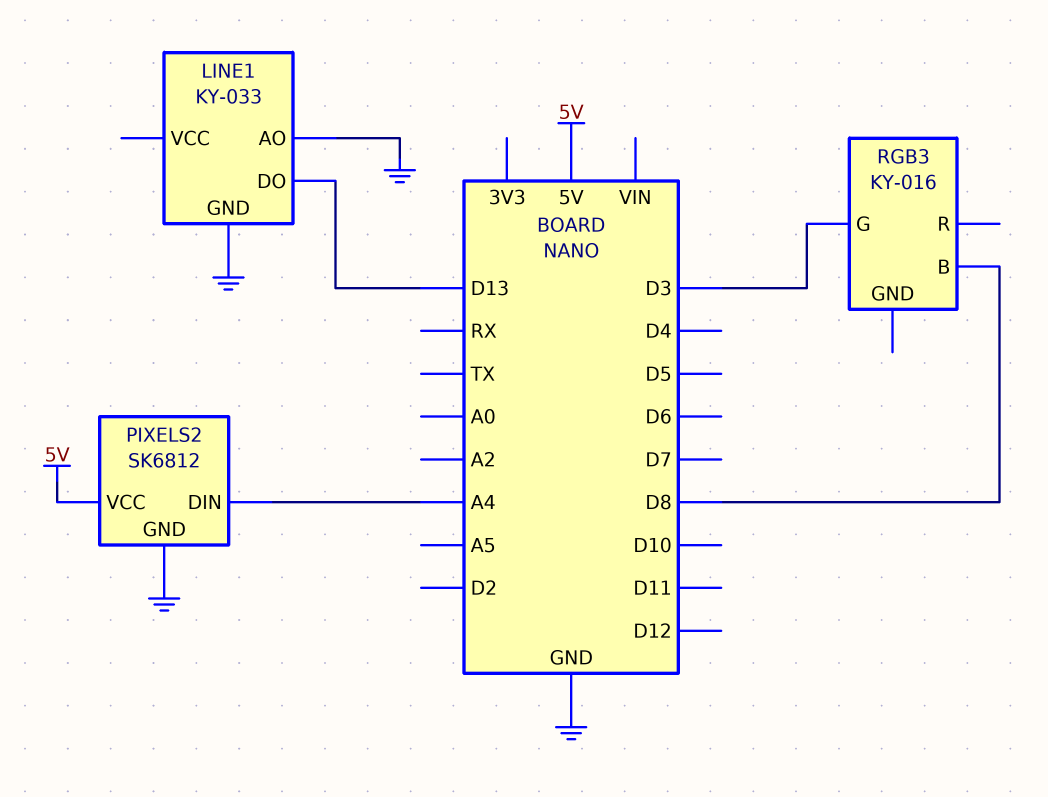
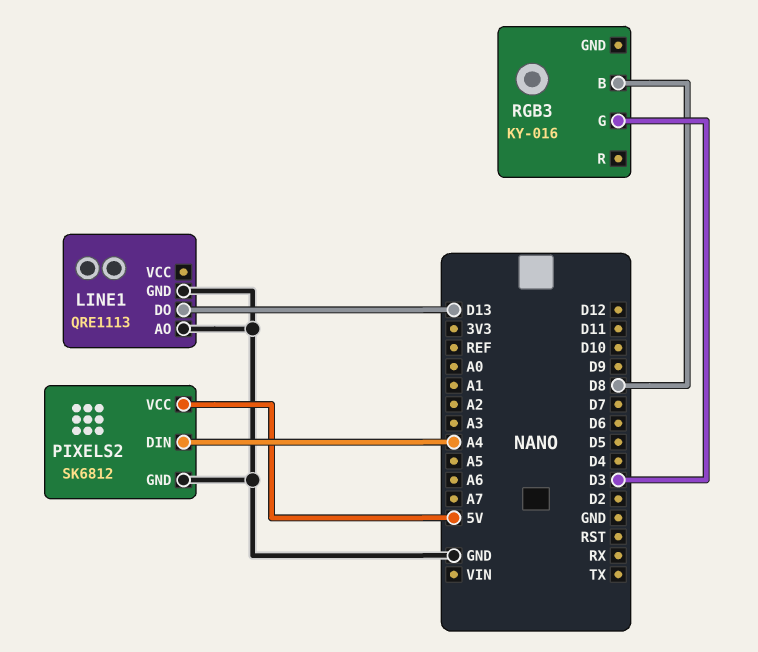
LINE1: KY-033 -> QRE1113

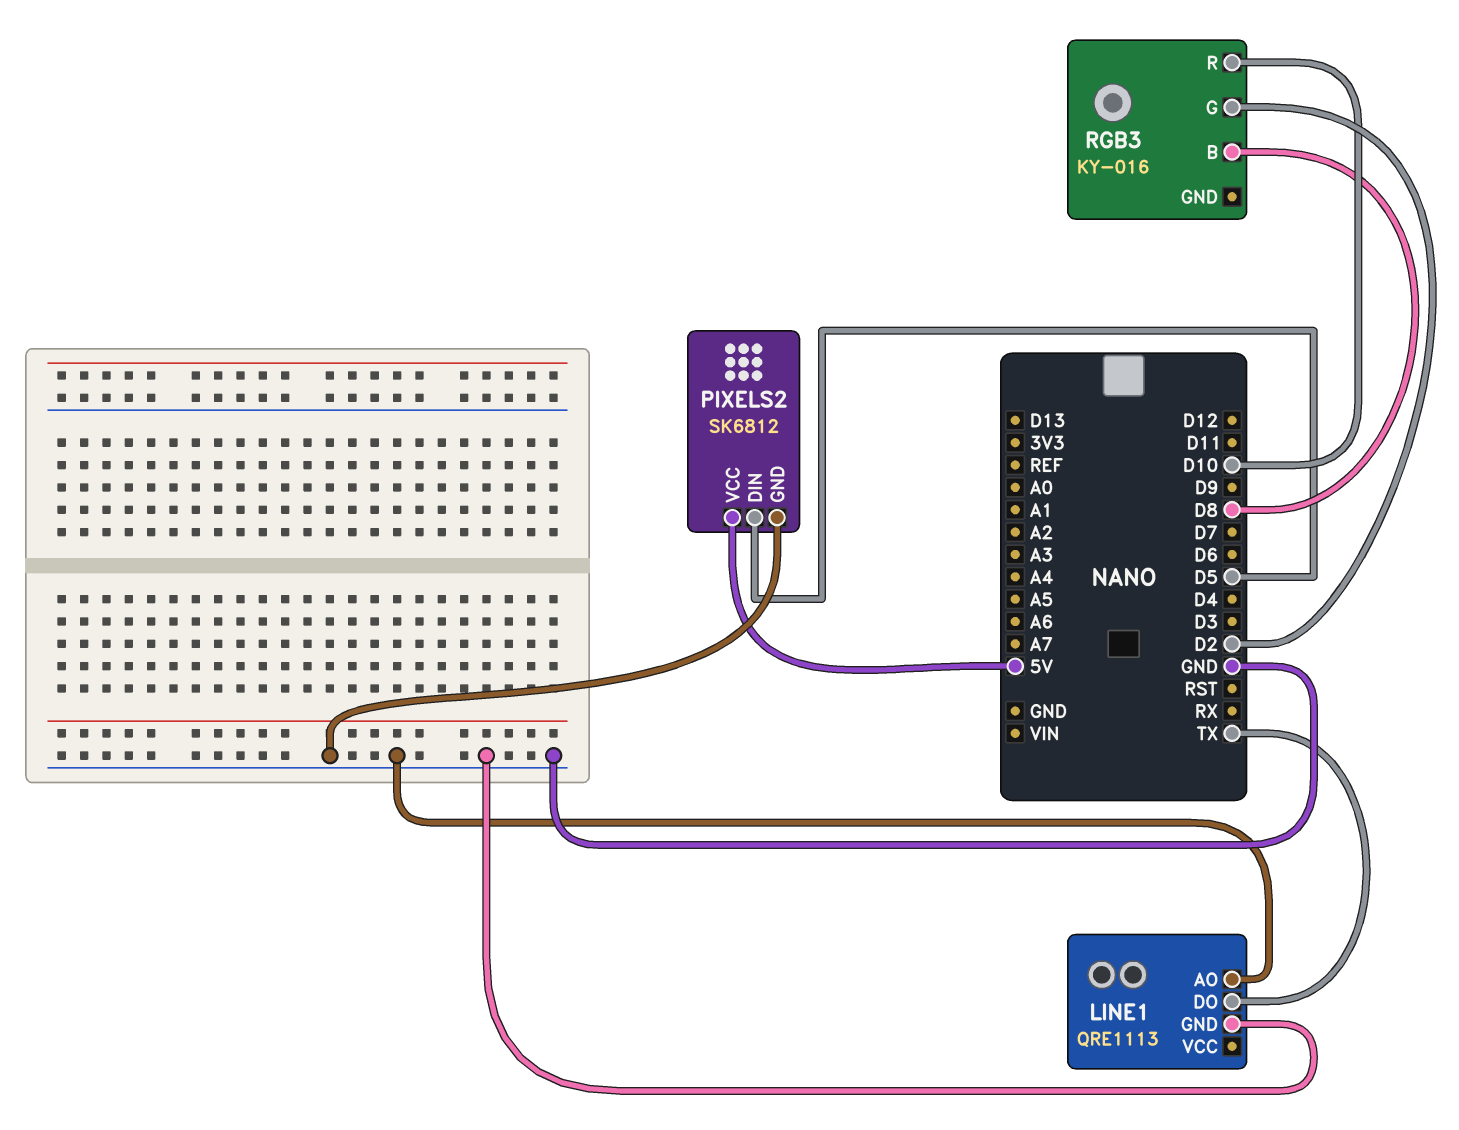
LINE1 pin DO: D13 -> TX
PIXELS2 pin DIN: A4 -> D5
RGB3 pin G: D3 -> D2
RGB3 pin R: none -> D10

